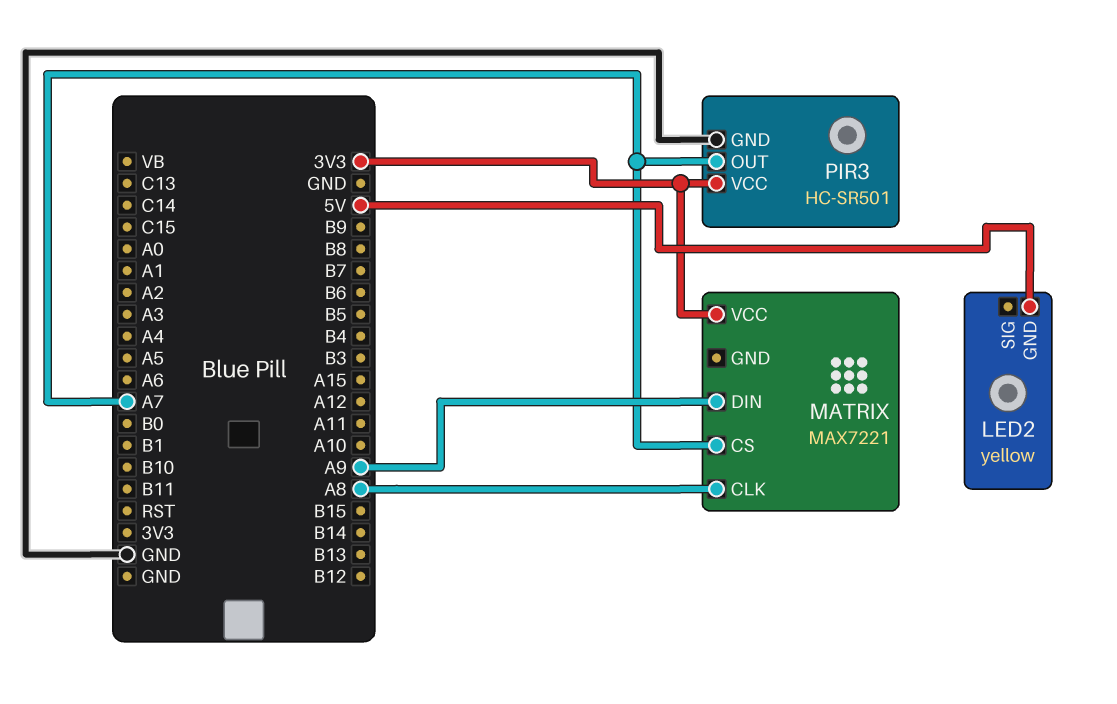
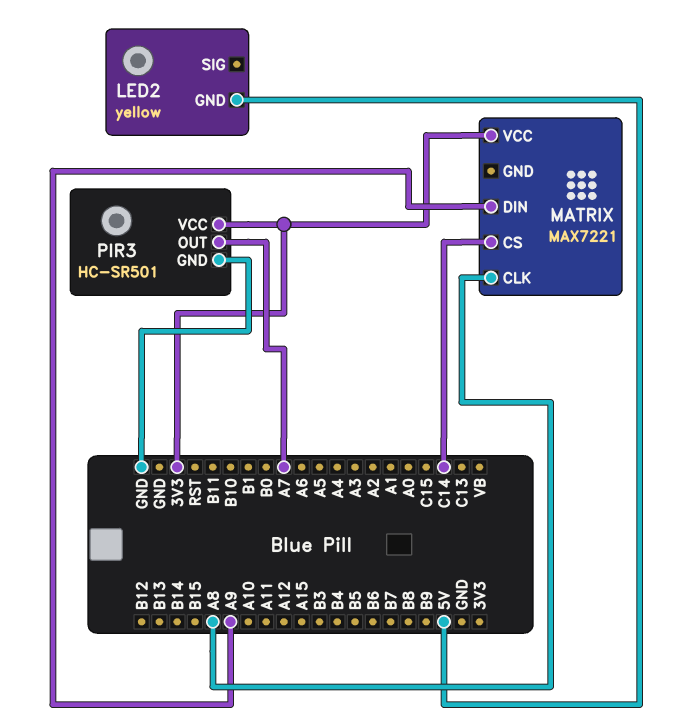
MATRIX pin CS: A7 -> C14

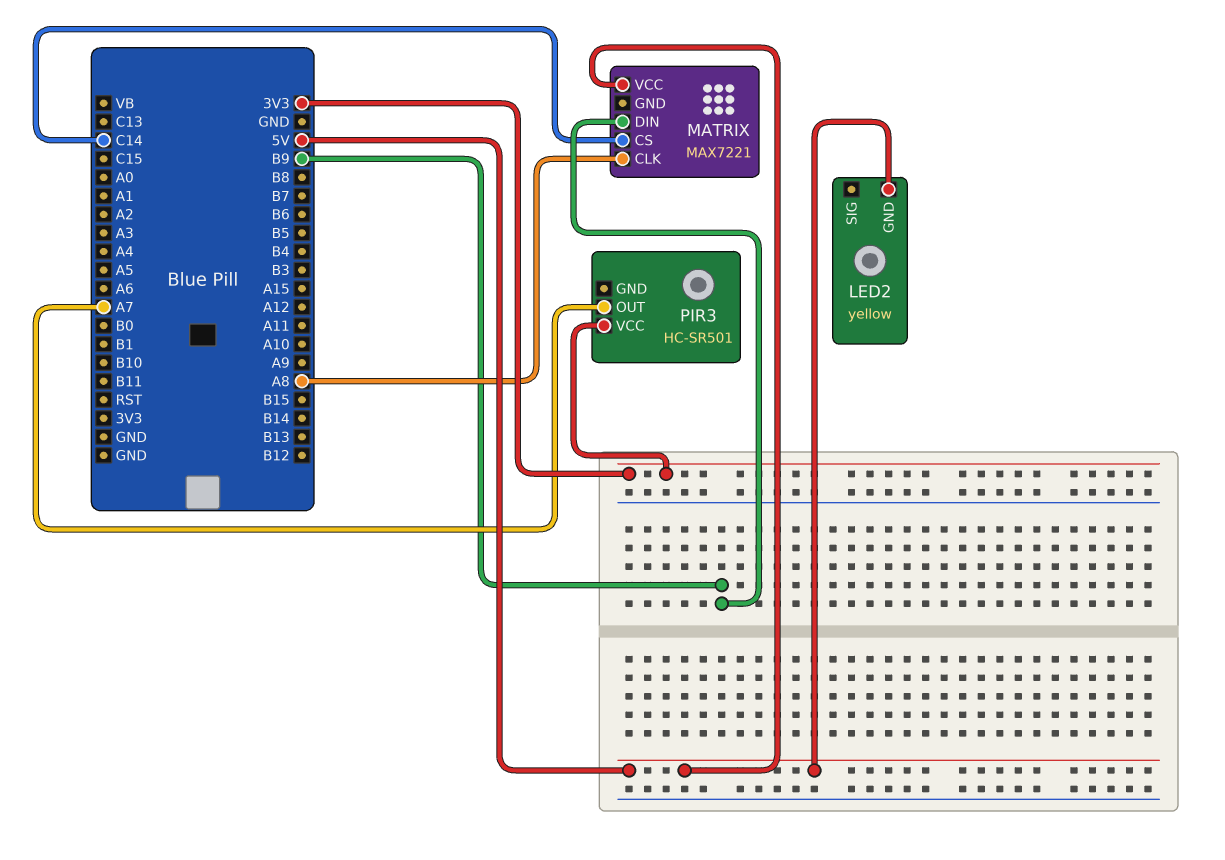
MATRIX pin DIN: A9 -> B9
MATRIX pin VCC: 3V3 -> 5V
PIR3 pin GND: GND -> none

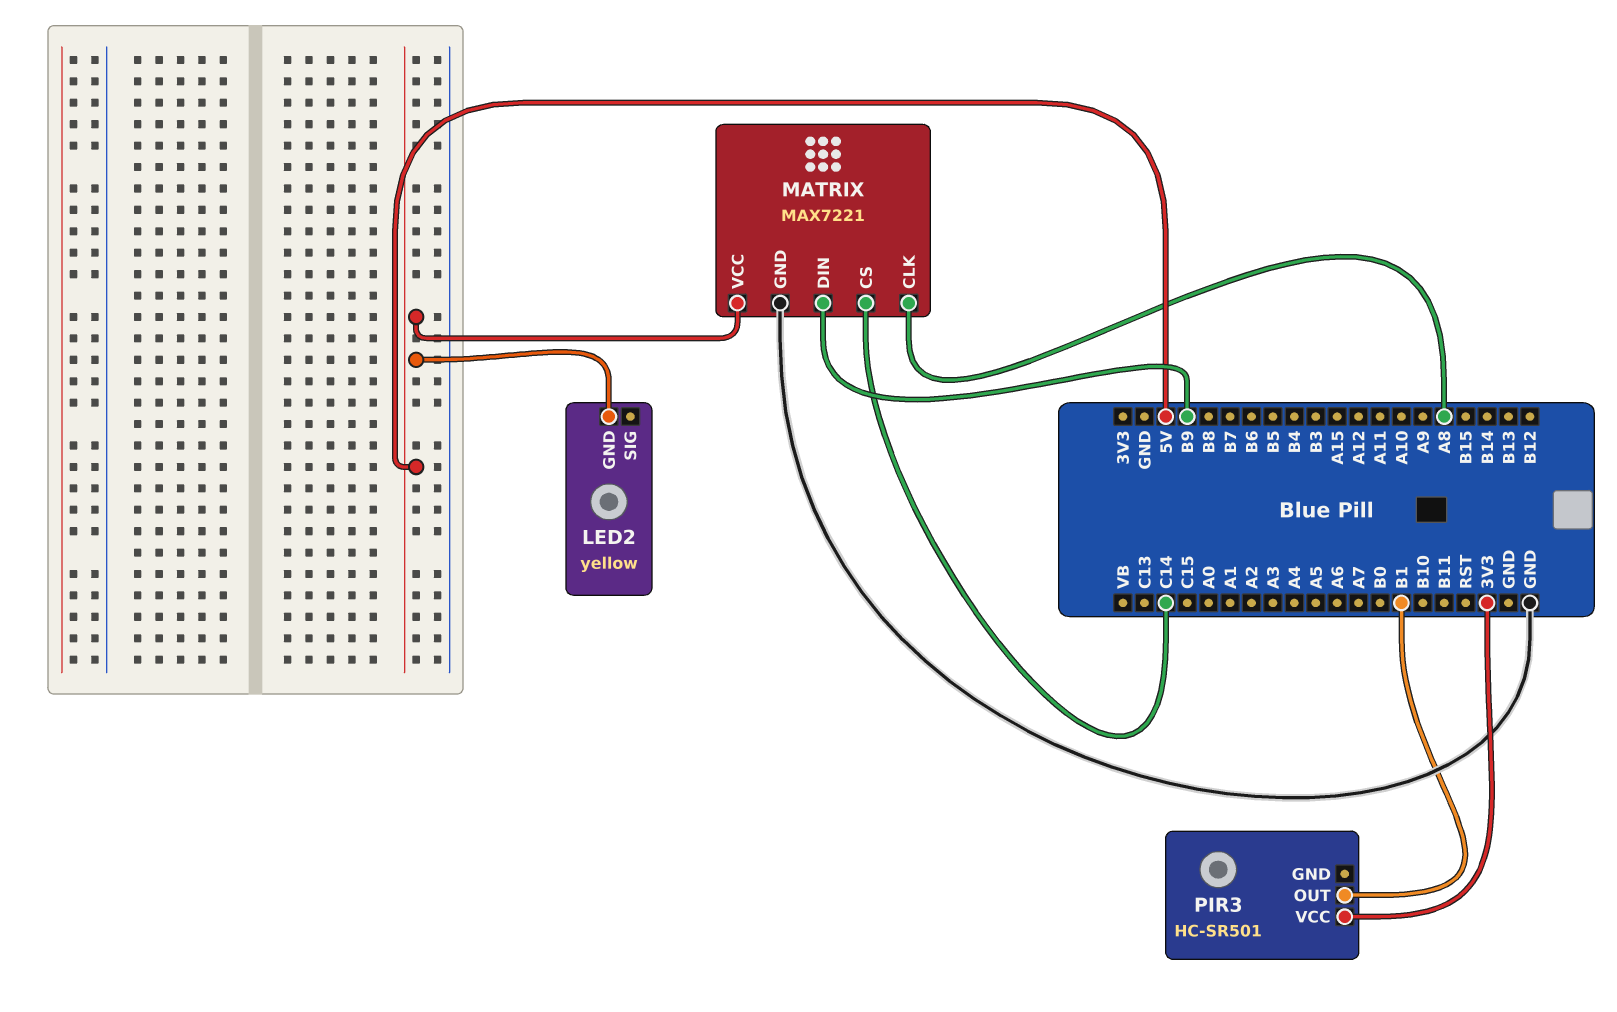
MATRIX pin GND: none -> GND
PIR3 pin OUT: A7 -> B1

